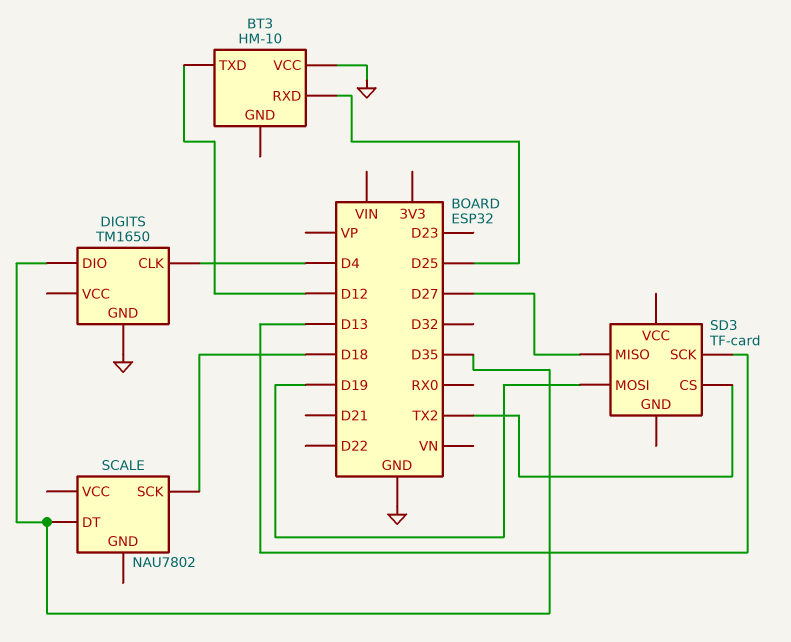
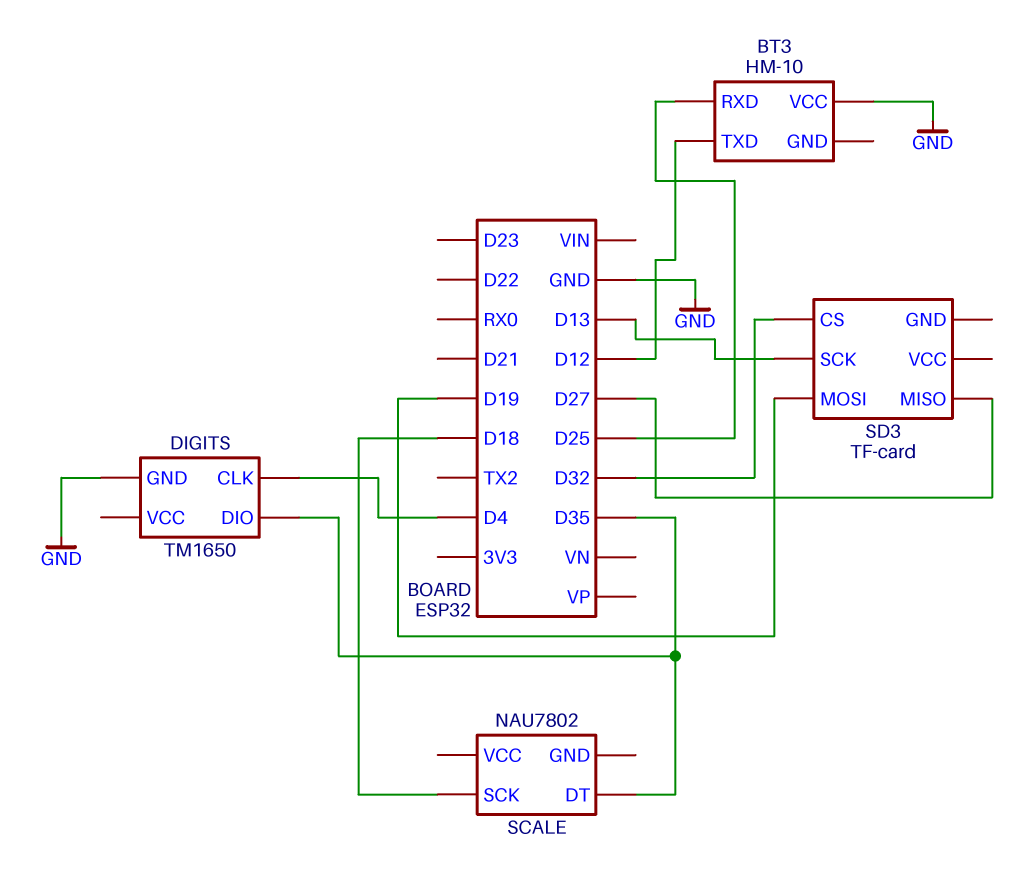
SD3 pin CS: TX2 -> D32

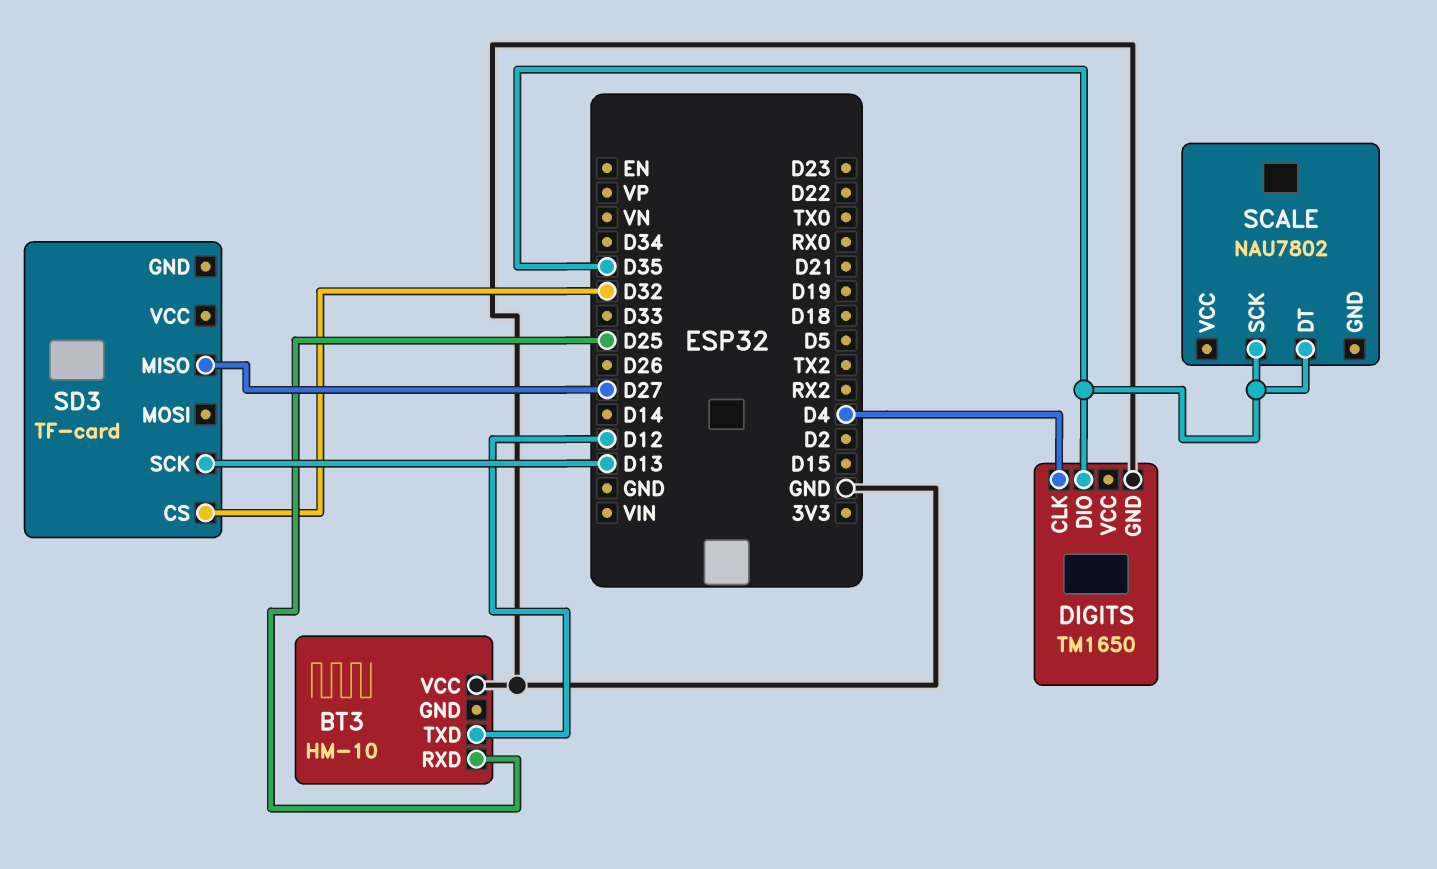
SCALE pin SCK: D18 -> D35
SD3 pin MOSI: D19 -> none

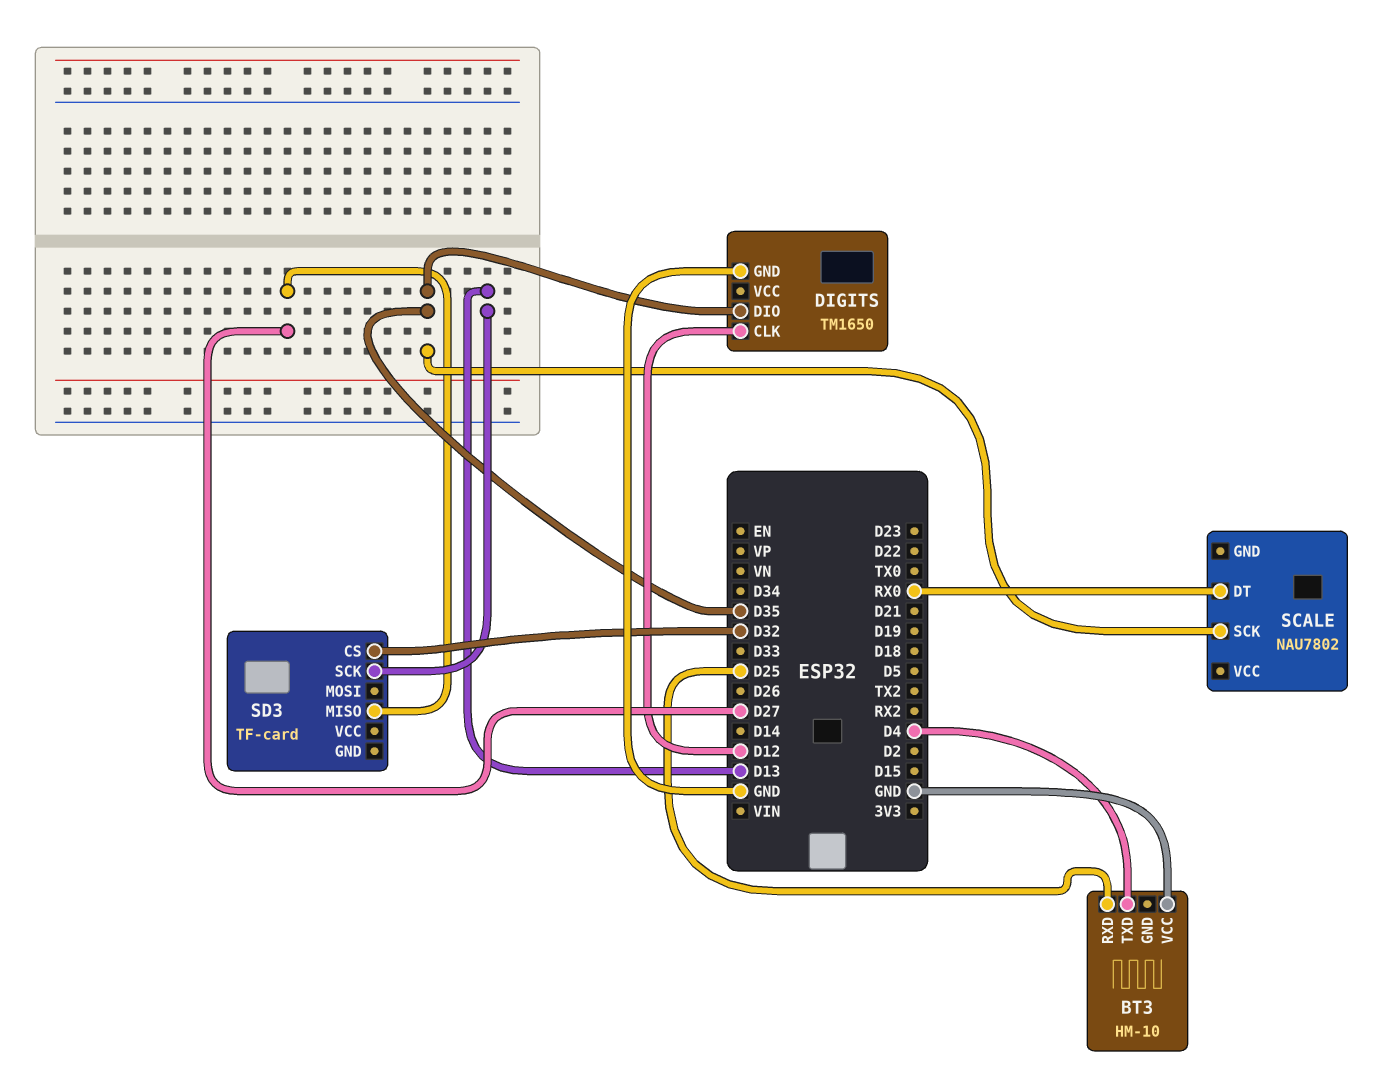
BT3 pin TXD: D12 -> D4
DIGITS pin CLK: D4 -> D12
SCALE pin DT: D35 -> RX0

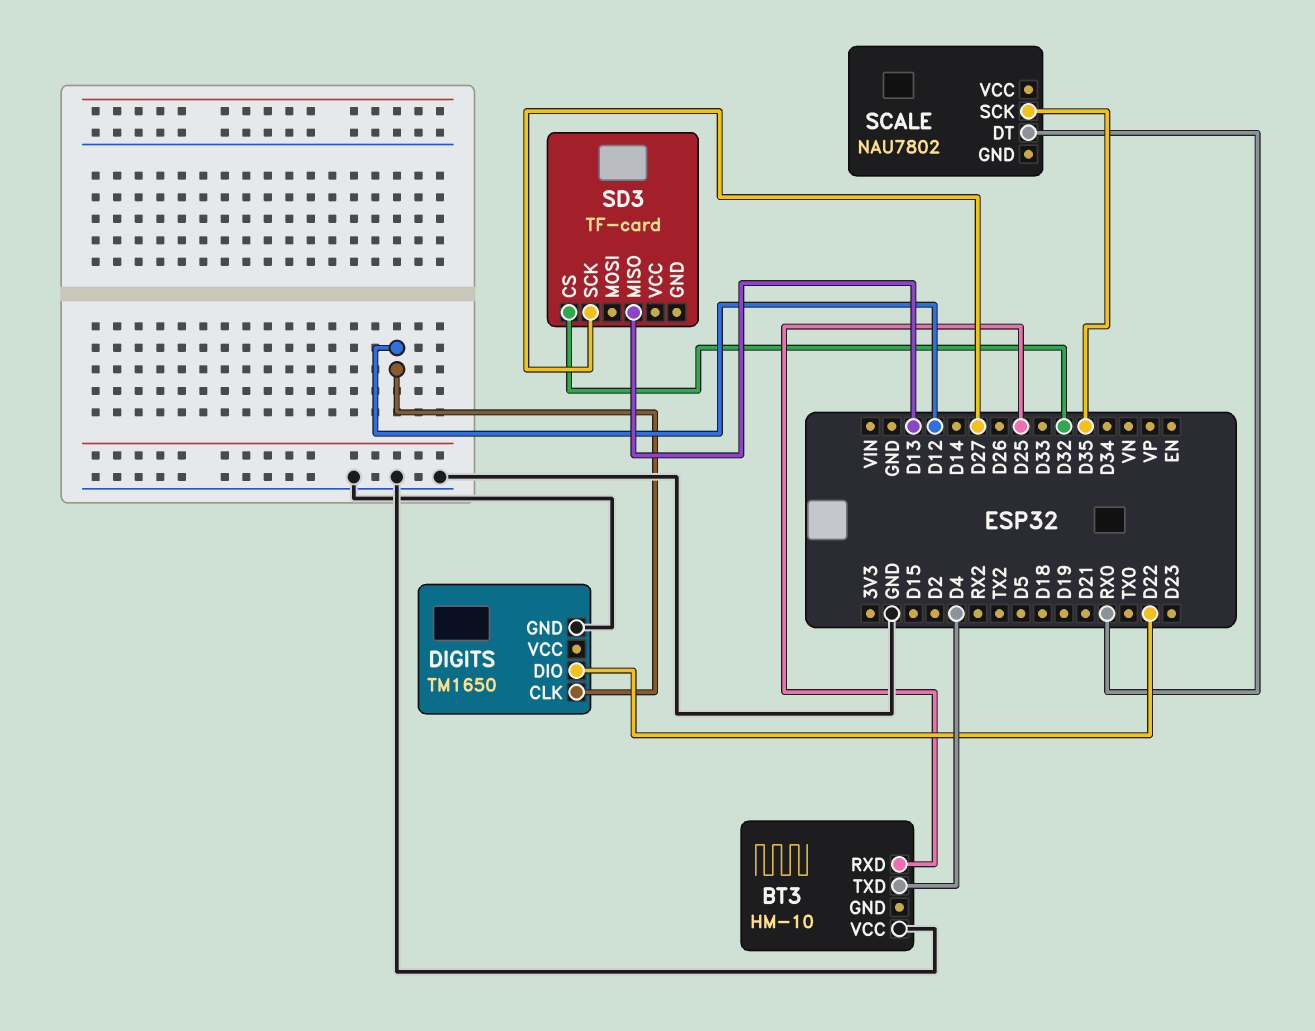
DIGITS pin DIO: D35 -> D22
SD3 pin MISO: D27 -> D13
SD3 pin SCK: D13 -> D27

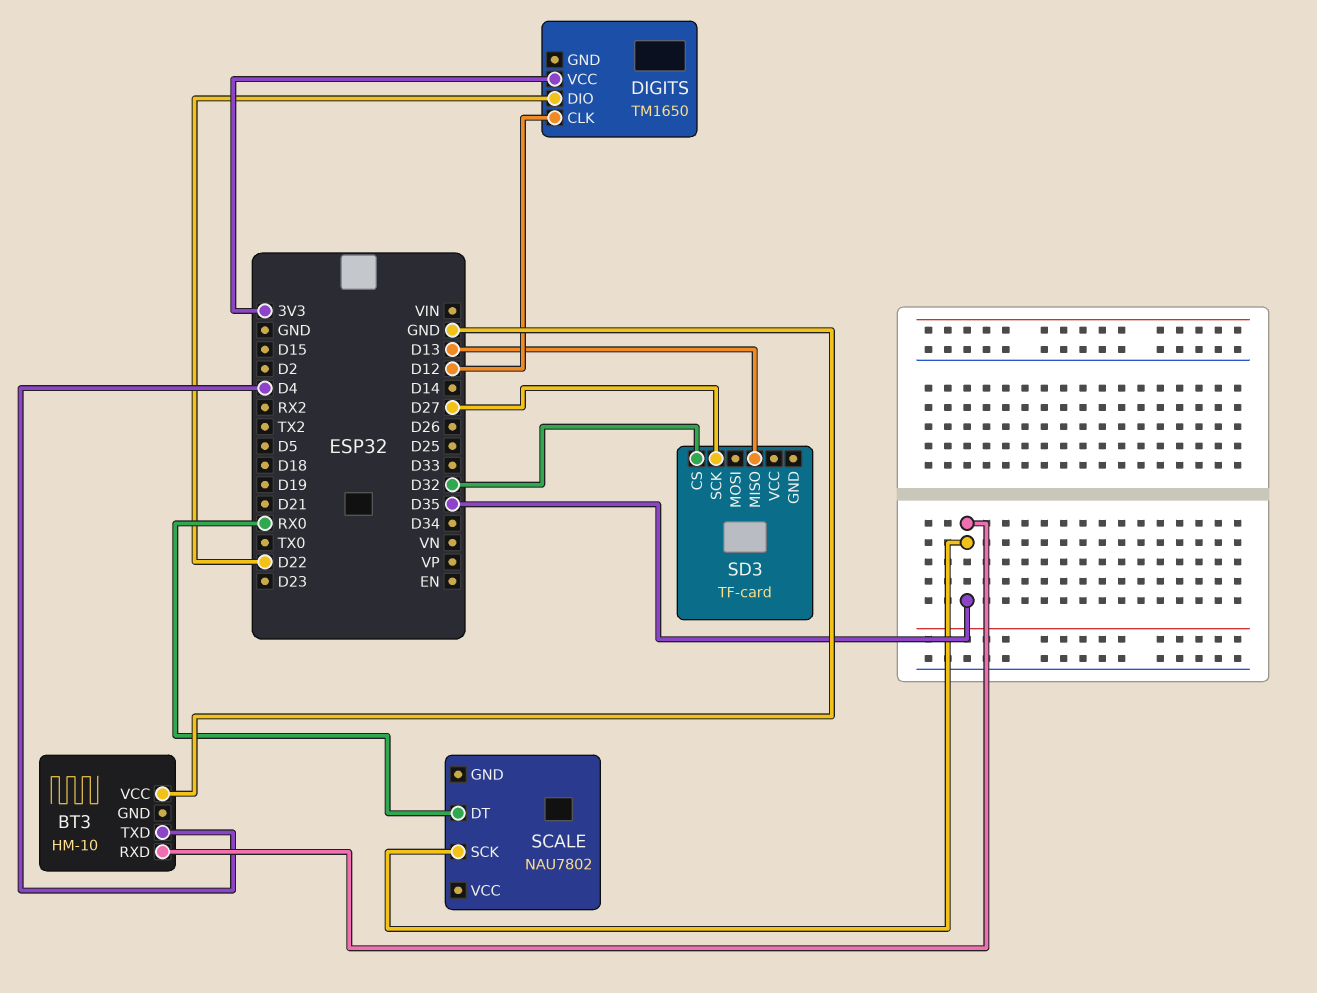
BT3 pin RXD: D25 -> D35
DIGITS pin GND: GND -> none
DIGITS pin VCC: none -> 3V3

